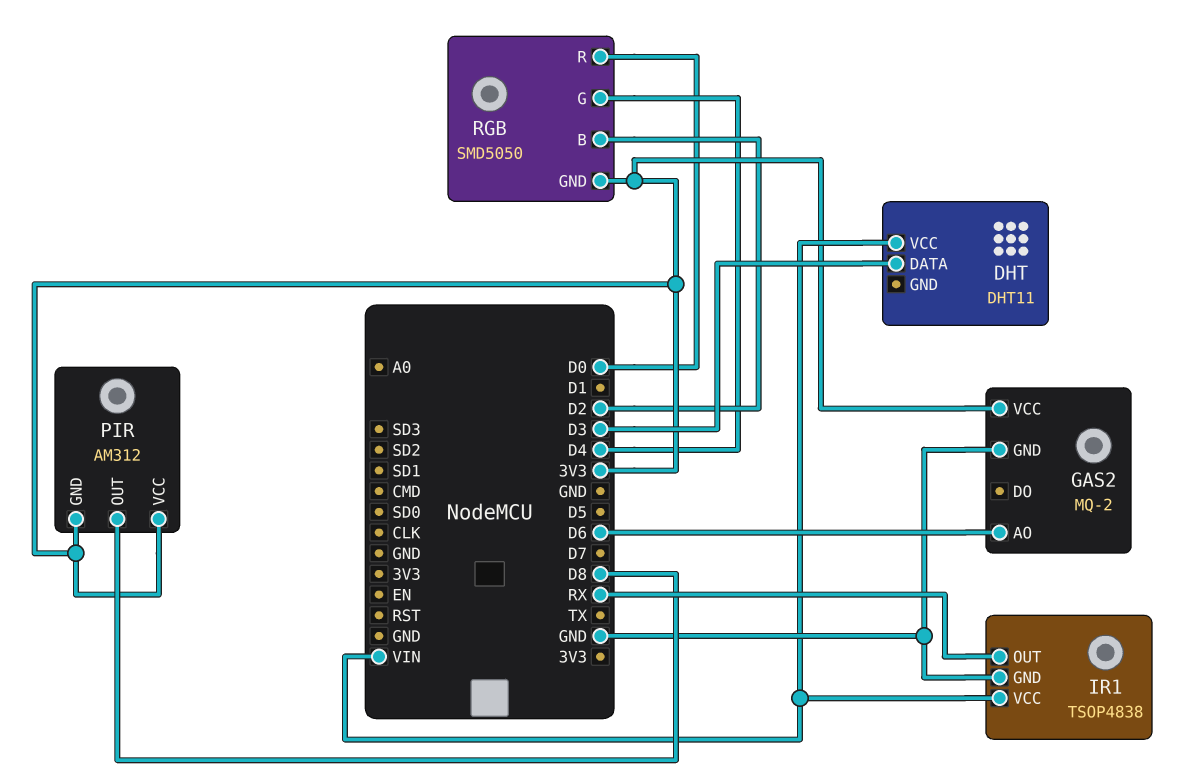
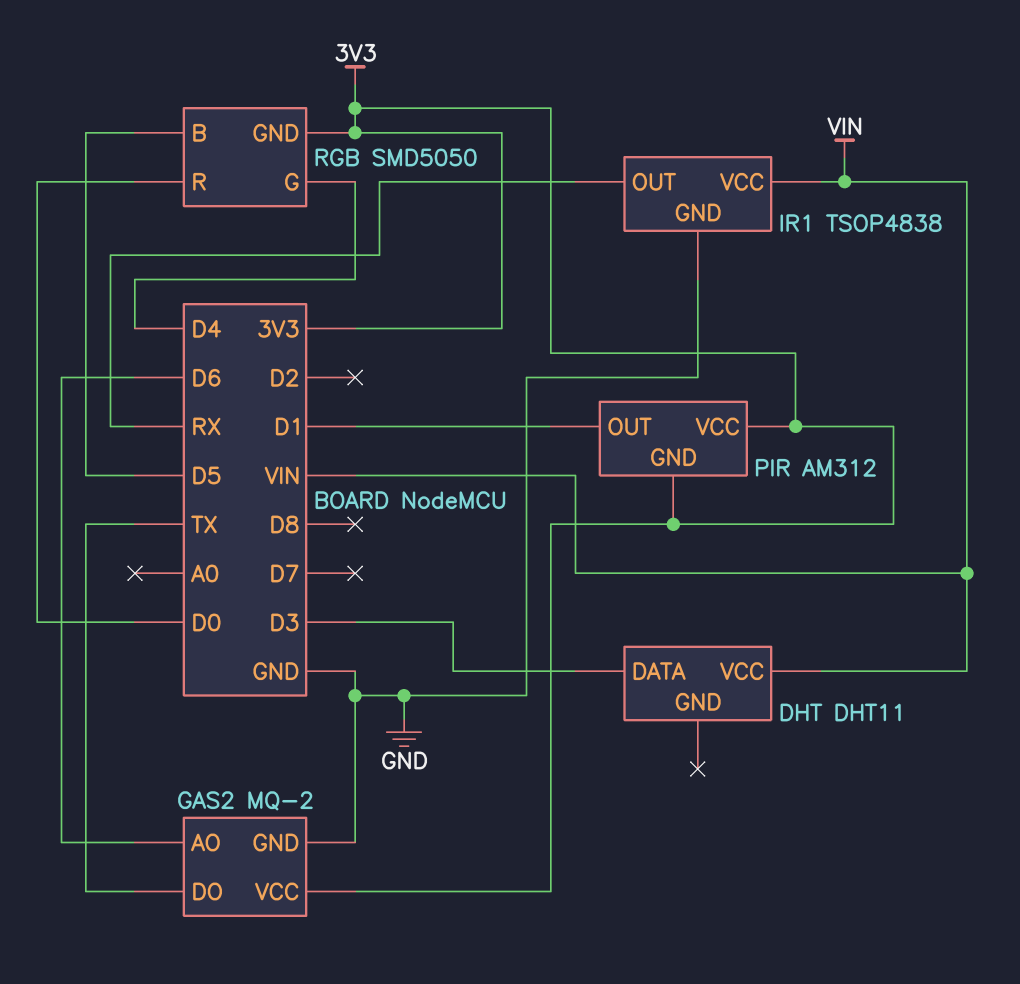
GAS2 pin DO: none -> TX
PIR pin OUT: D8 -> D1
RGB pin B: D2 -> D5

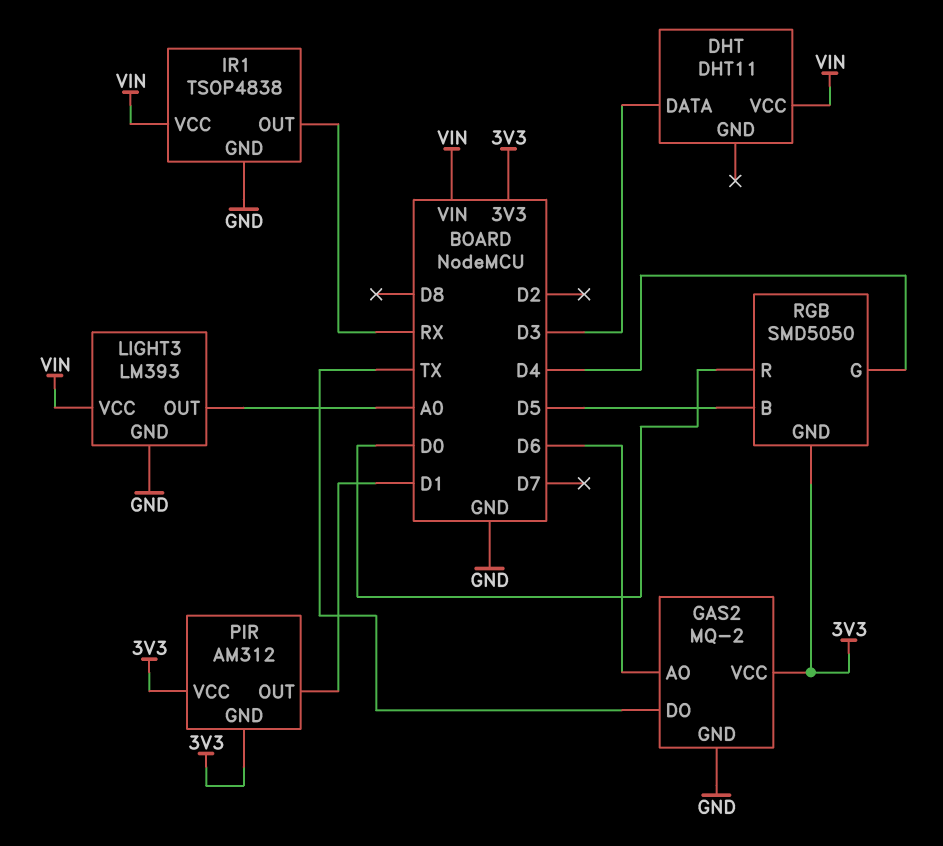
LIGHT3: none -> LM393
LIGHT3 pin GND: none -> GND
LIGHT3 pin OUT: none -> A0
LIGHT3 pin VCC: none -> VIN

